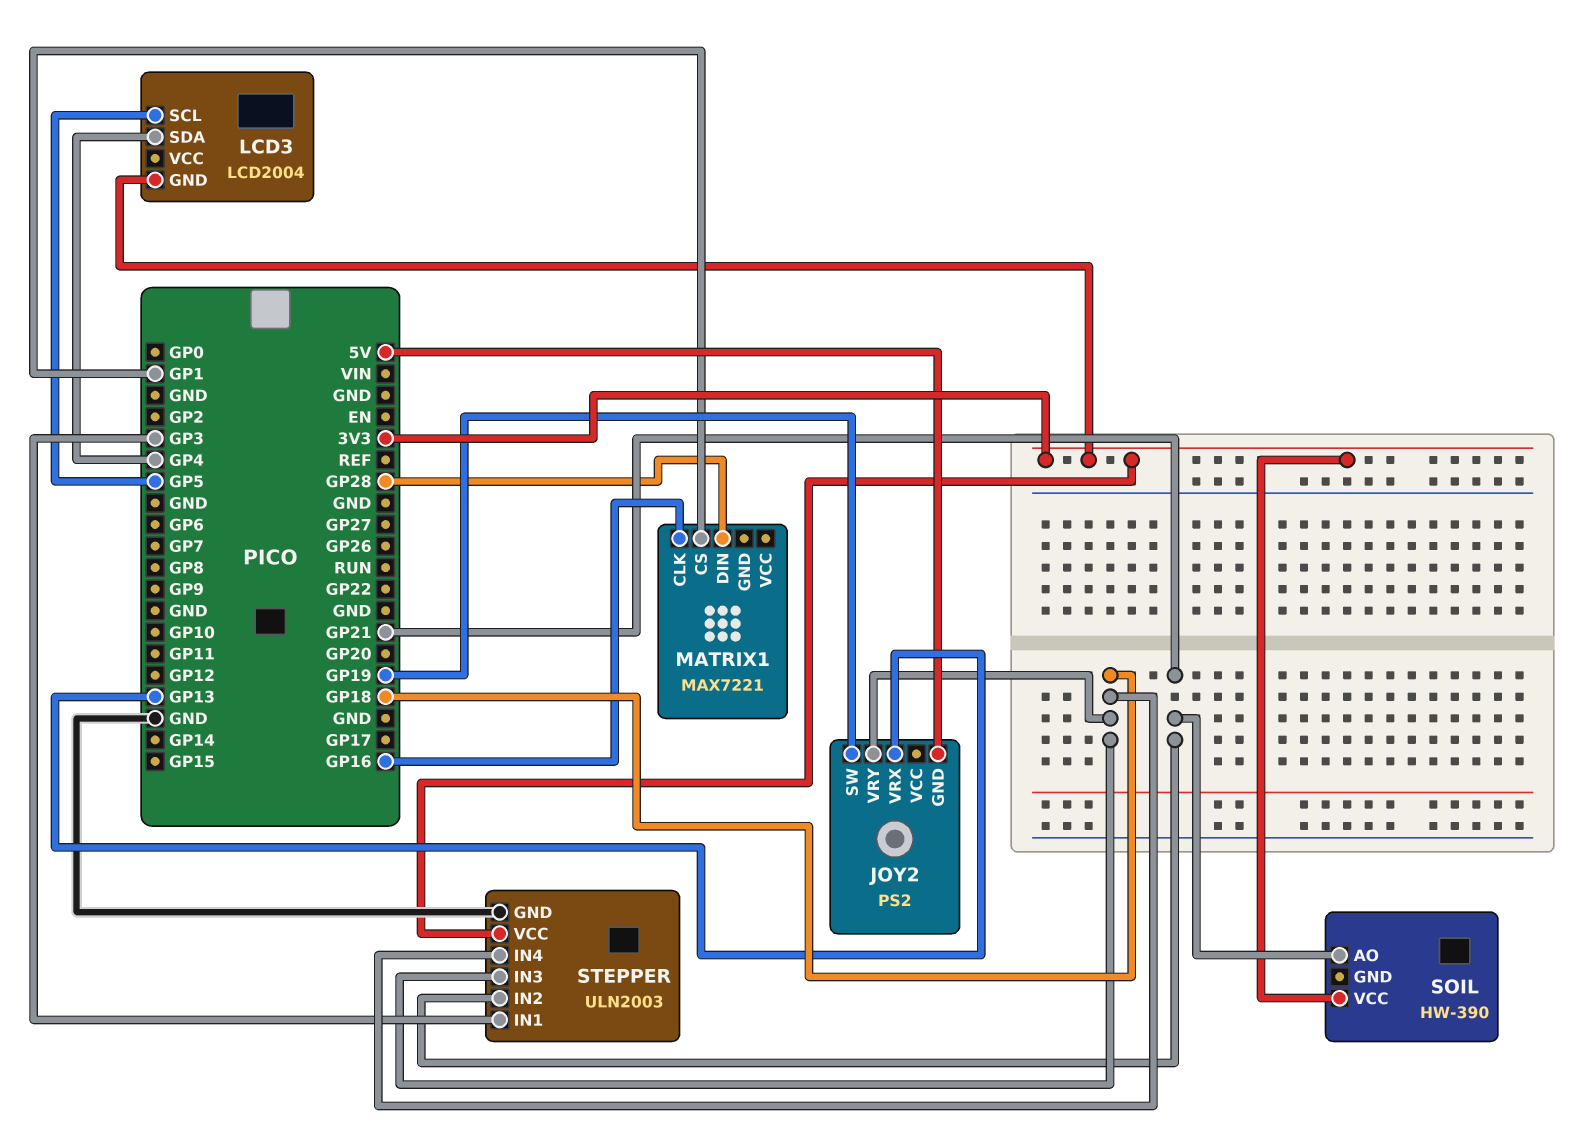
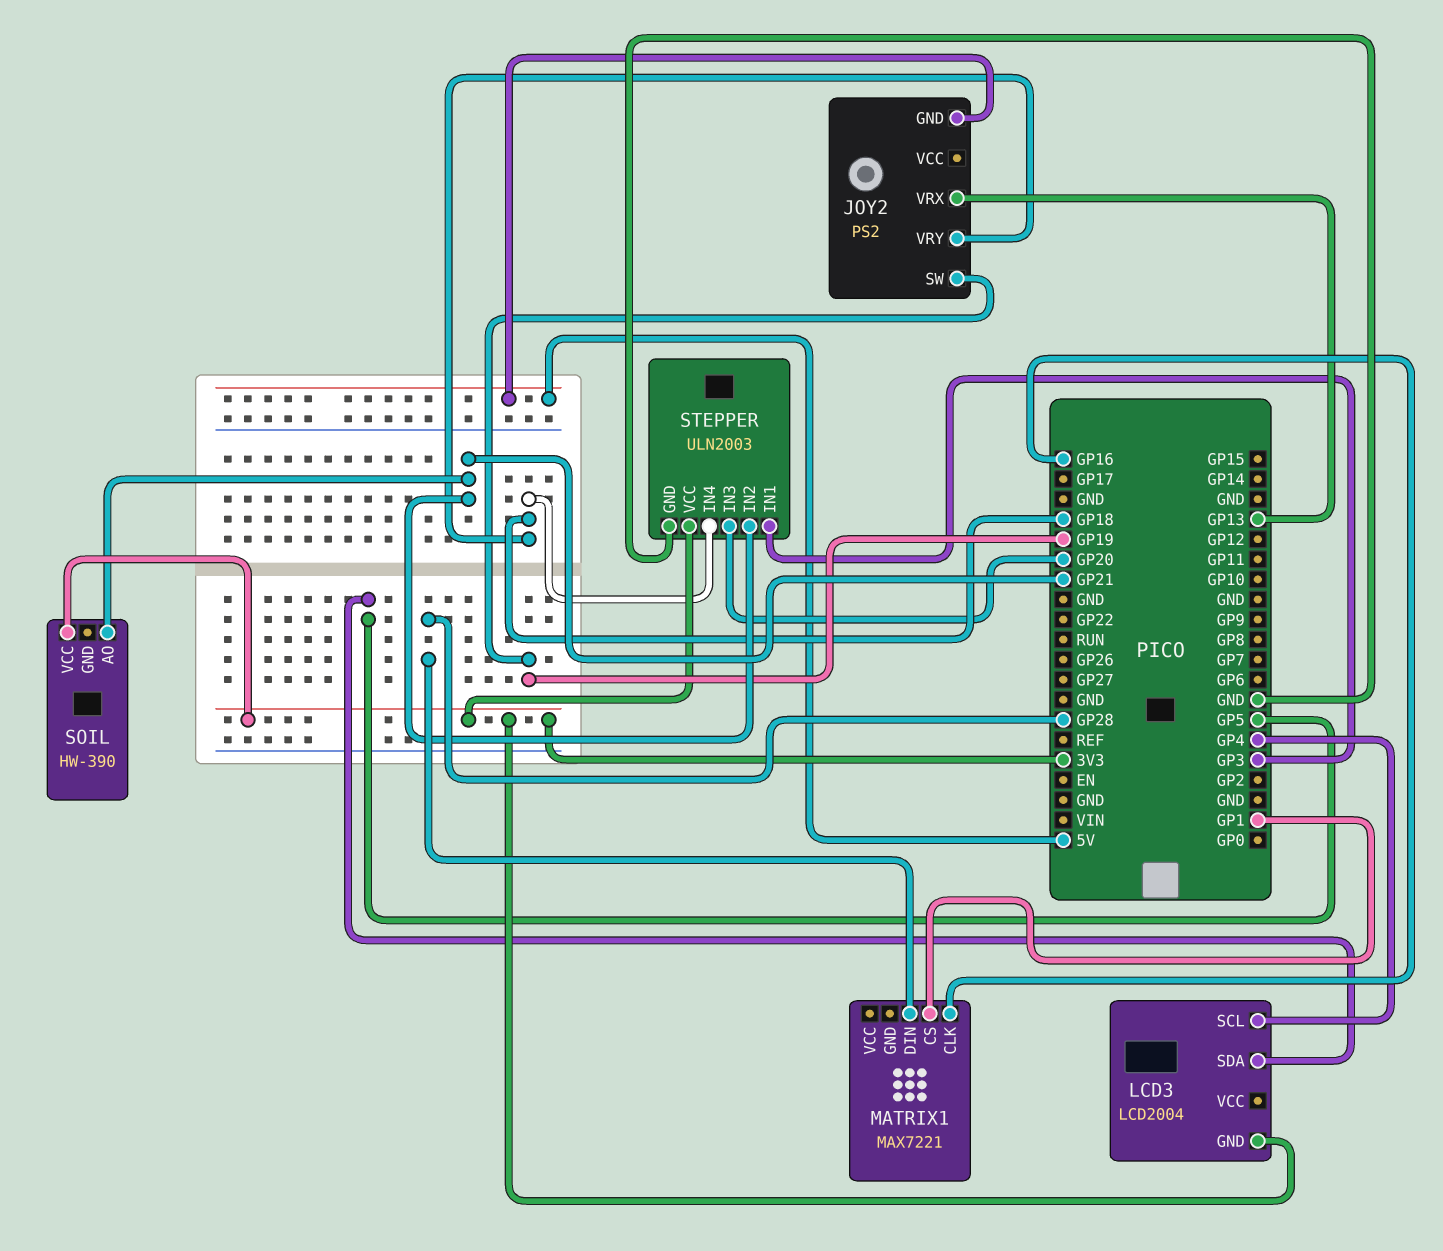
LCD3 pin SCL: GP5 -> GP4
LCD3 pin SDA: GP4 -> GP5
STEPPER pin IN3: GP18 -> GP20

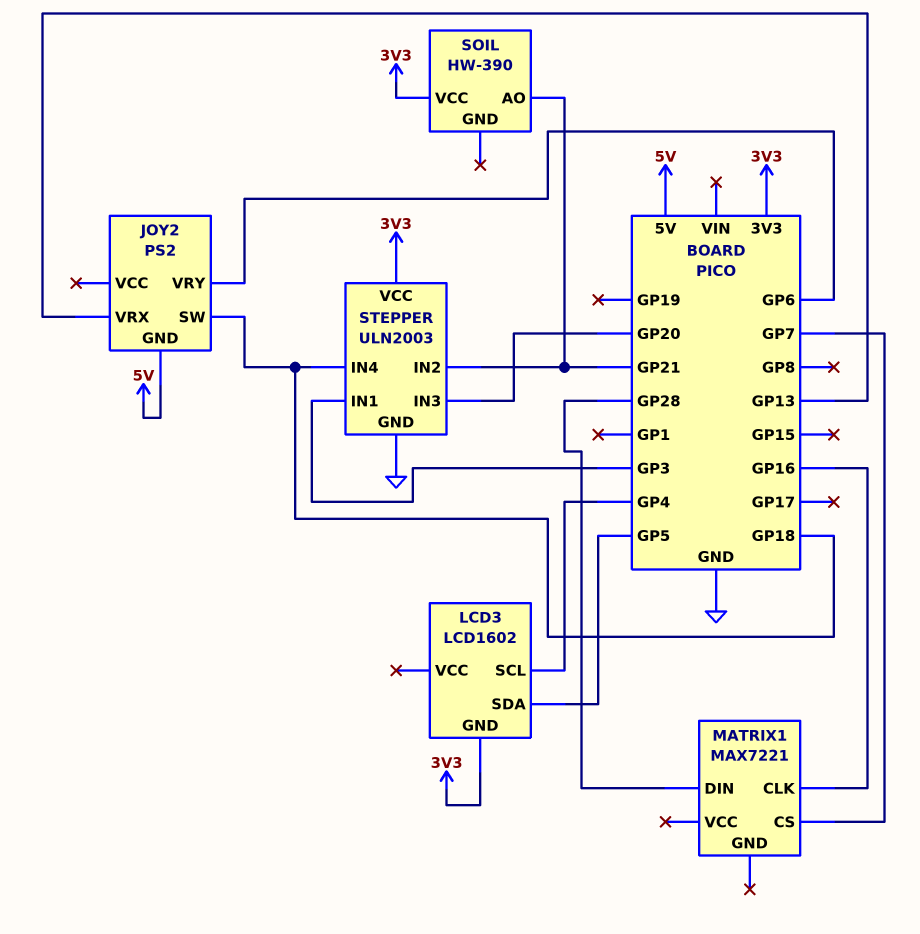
JOY2 pin SW: GP19 -> GP18
JOY2 pin VRY: GP18 -> GP6
LCD3: LCD2004 -> LCD1602
MATRIX1 pin CS: GP1 -> GP7

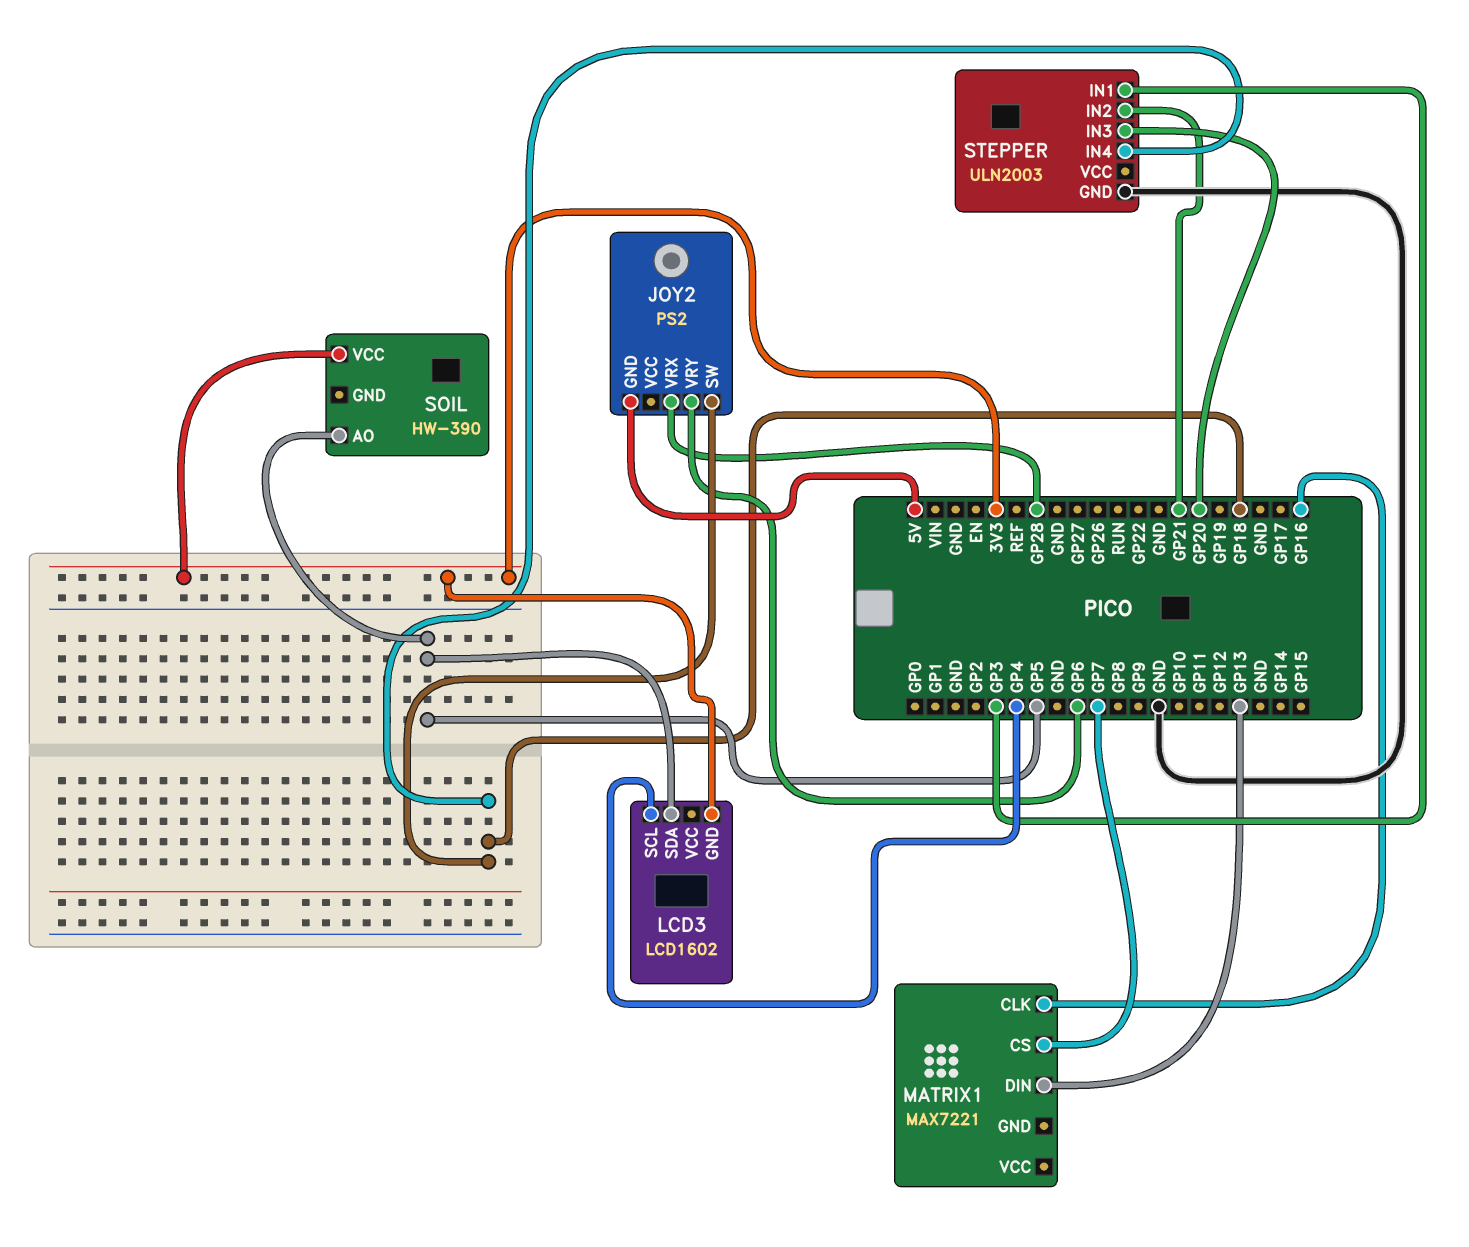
JOY2 pin VRX: GP13 -> GP28
MATRIX1 pin DIN: GP28 -> GP13
SOIL pin AO: GP21 -> GP5
STEPPER pin VCC: 3V3 -> none

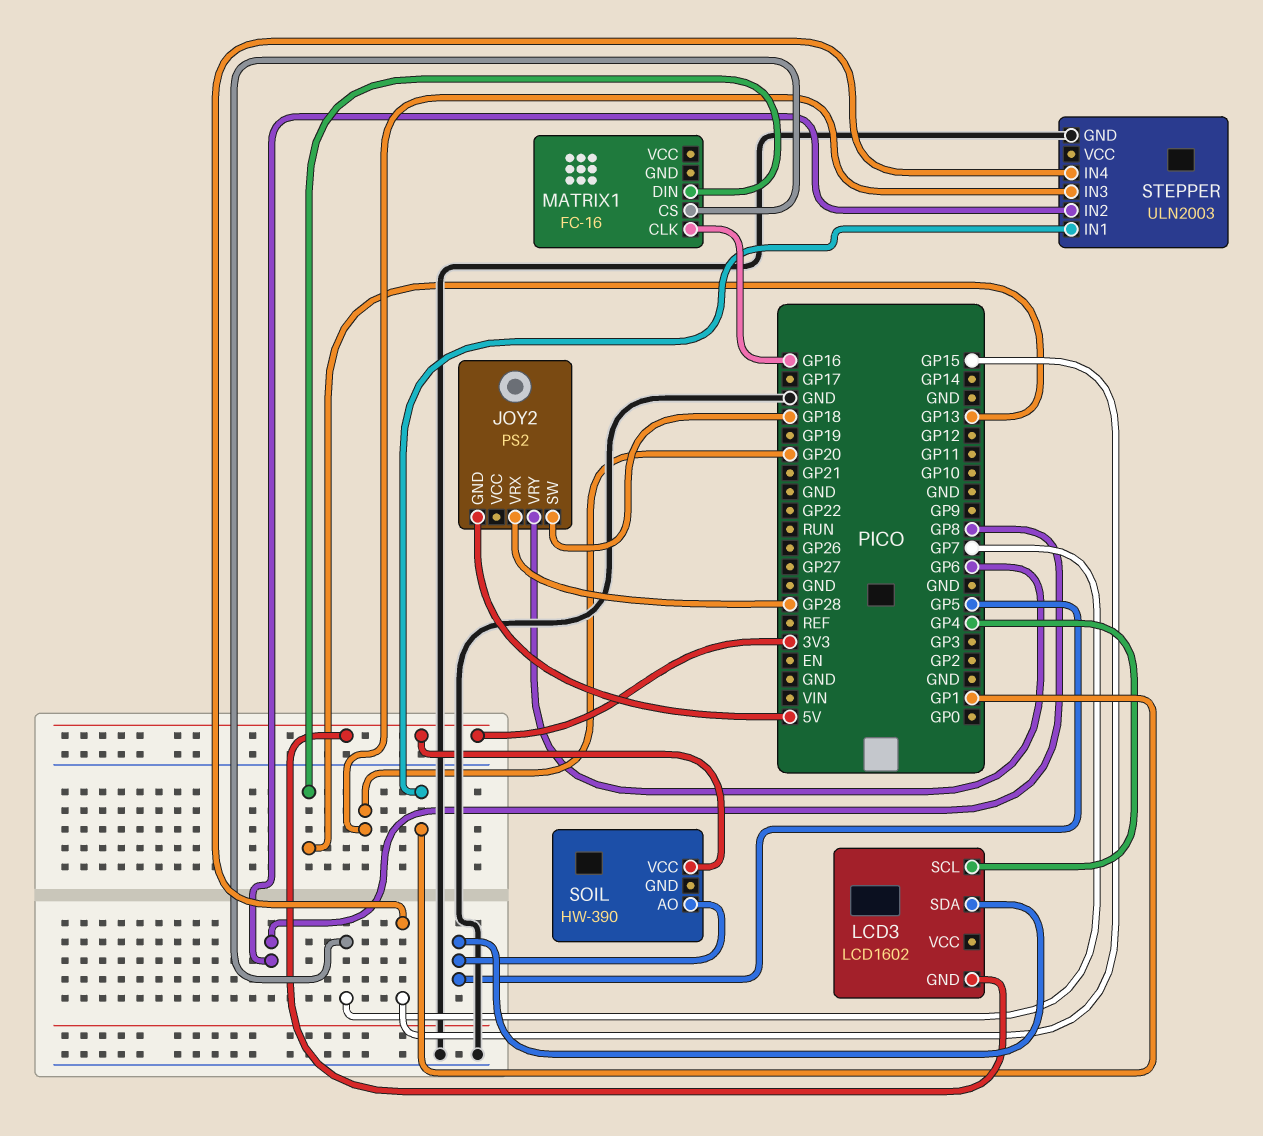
MATRIX1: MAX7221 -> FC-16
STEPPER pin IN1: GP3 -> GP1
STEPPER pin IN2: GP21 -> GP8
STEPPER pin IN4: GP18 -> GP15

